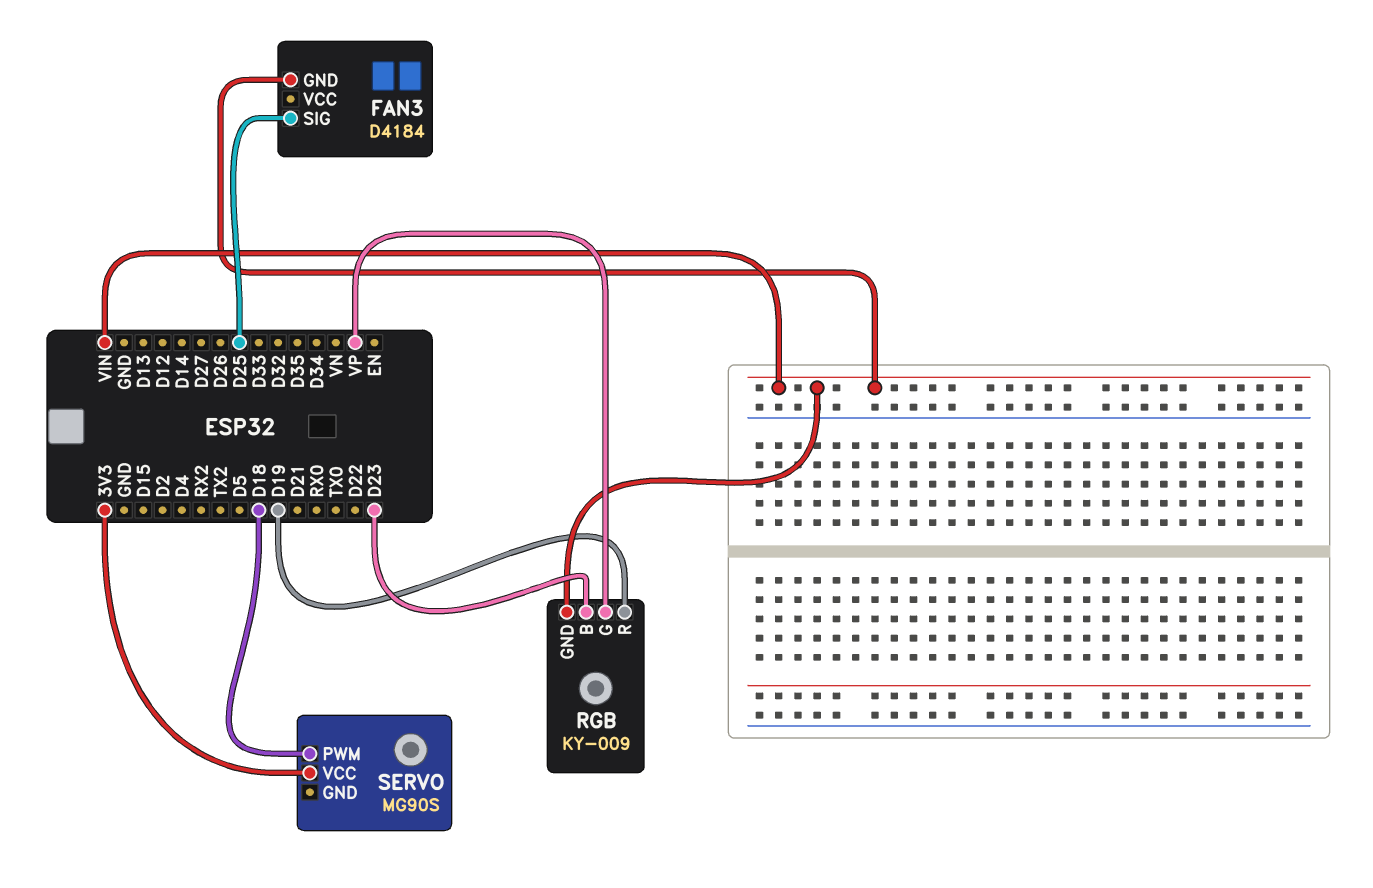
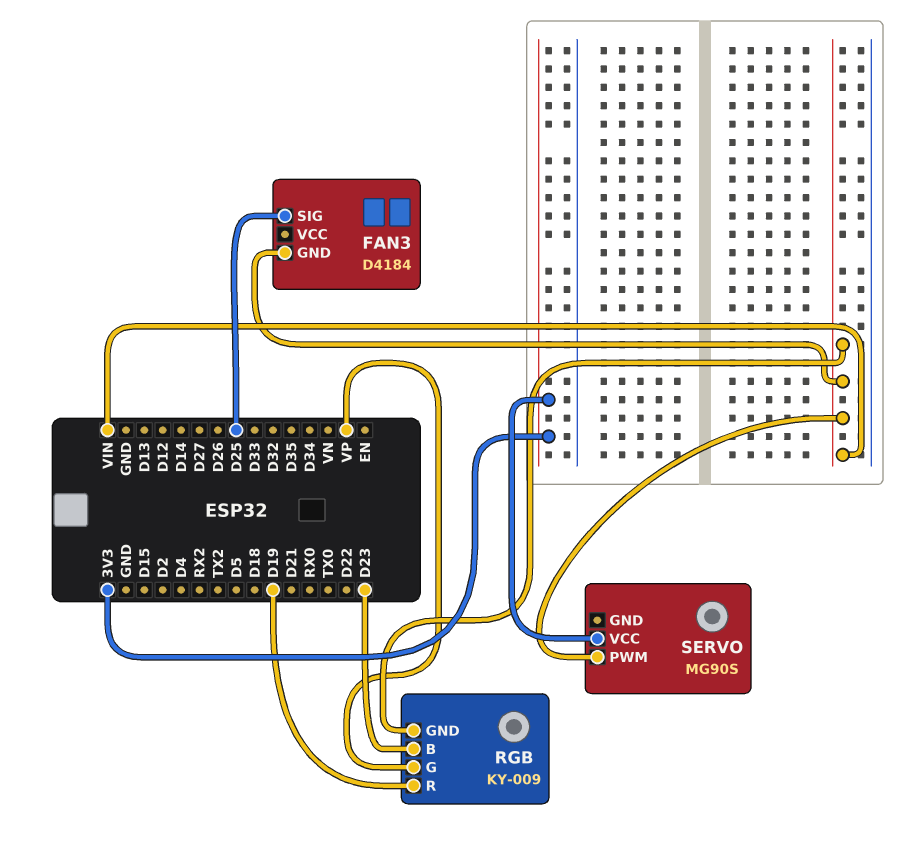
SERVO pin PWM: D18 -> VIN

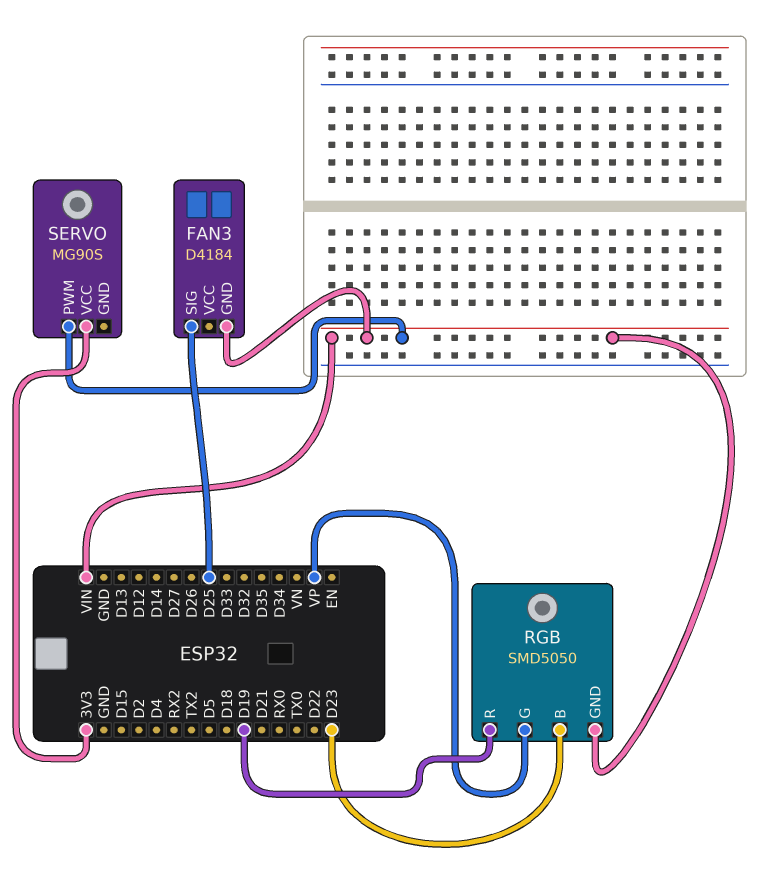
RGB: KY-009 -> SMD5050

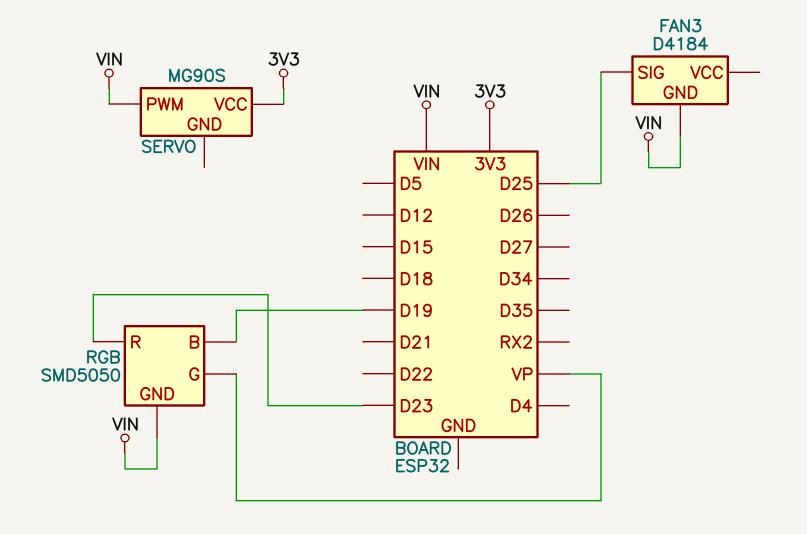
RGB pin B: D23 -> D19
RGB pin R: D19 -> D23

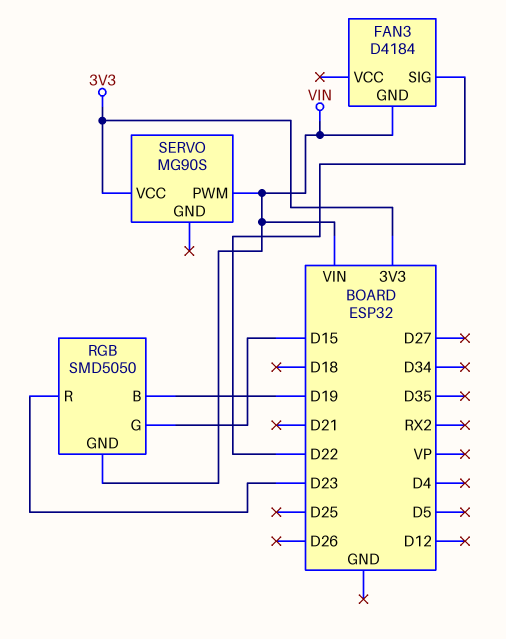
FAN3 pin SIG: D25 -> D22
RGB pin G: VP -> D15

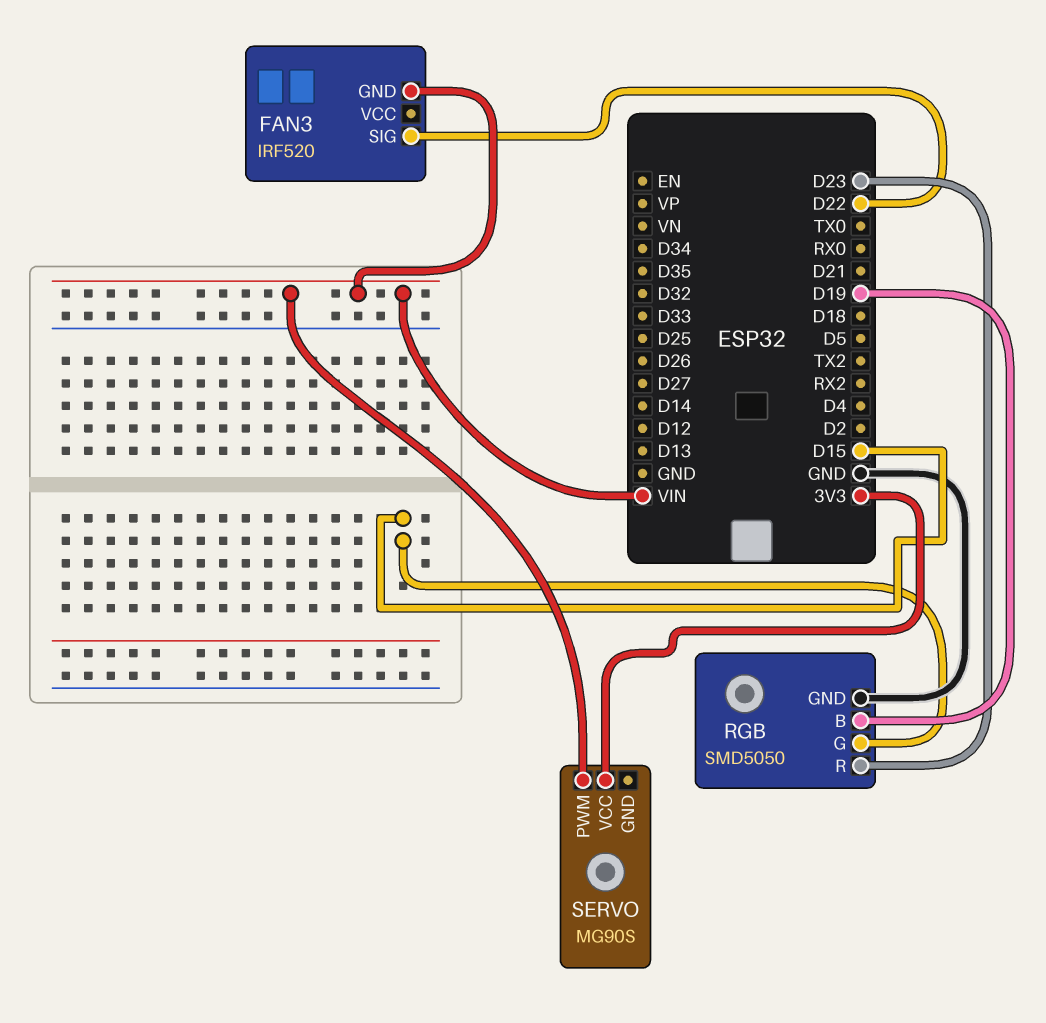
FAN3: D4184 -> IRF520
RGB pin GND: VIN -> GND

